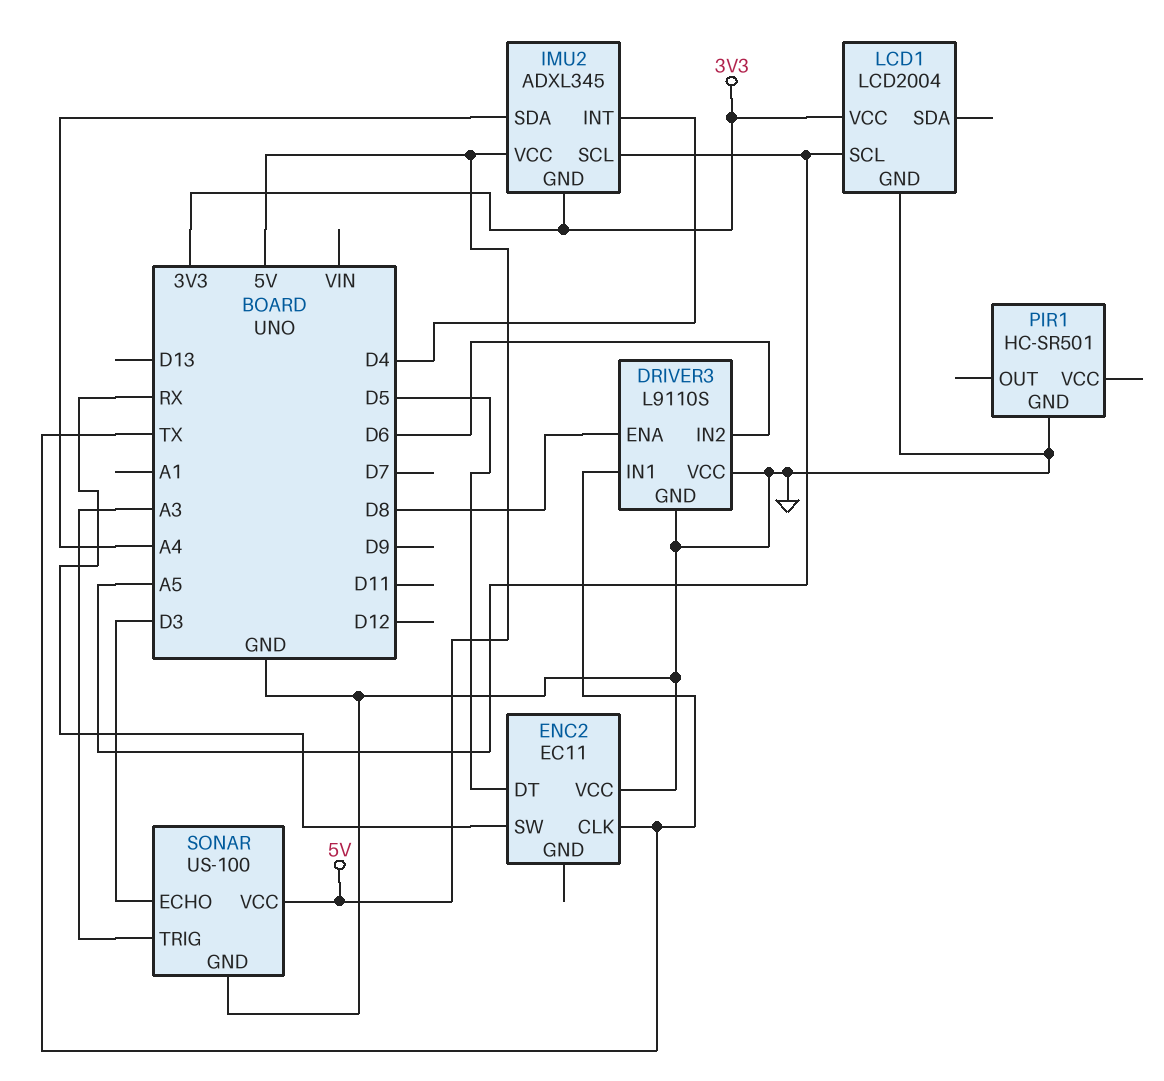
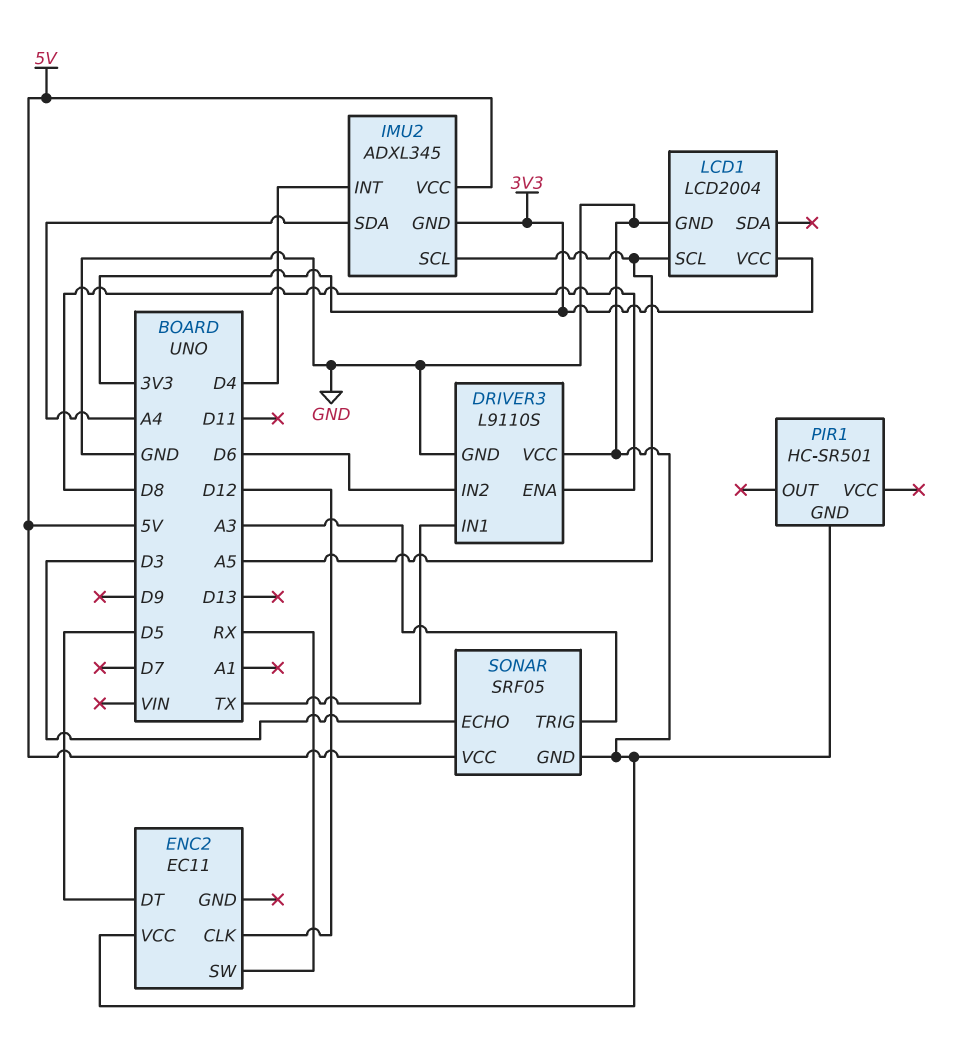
ENC2 pin CLK: TX -> D12
SONAR: US-100 -> SRF05

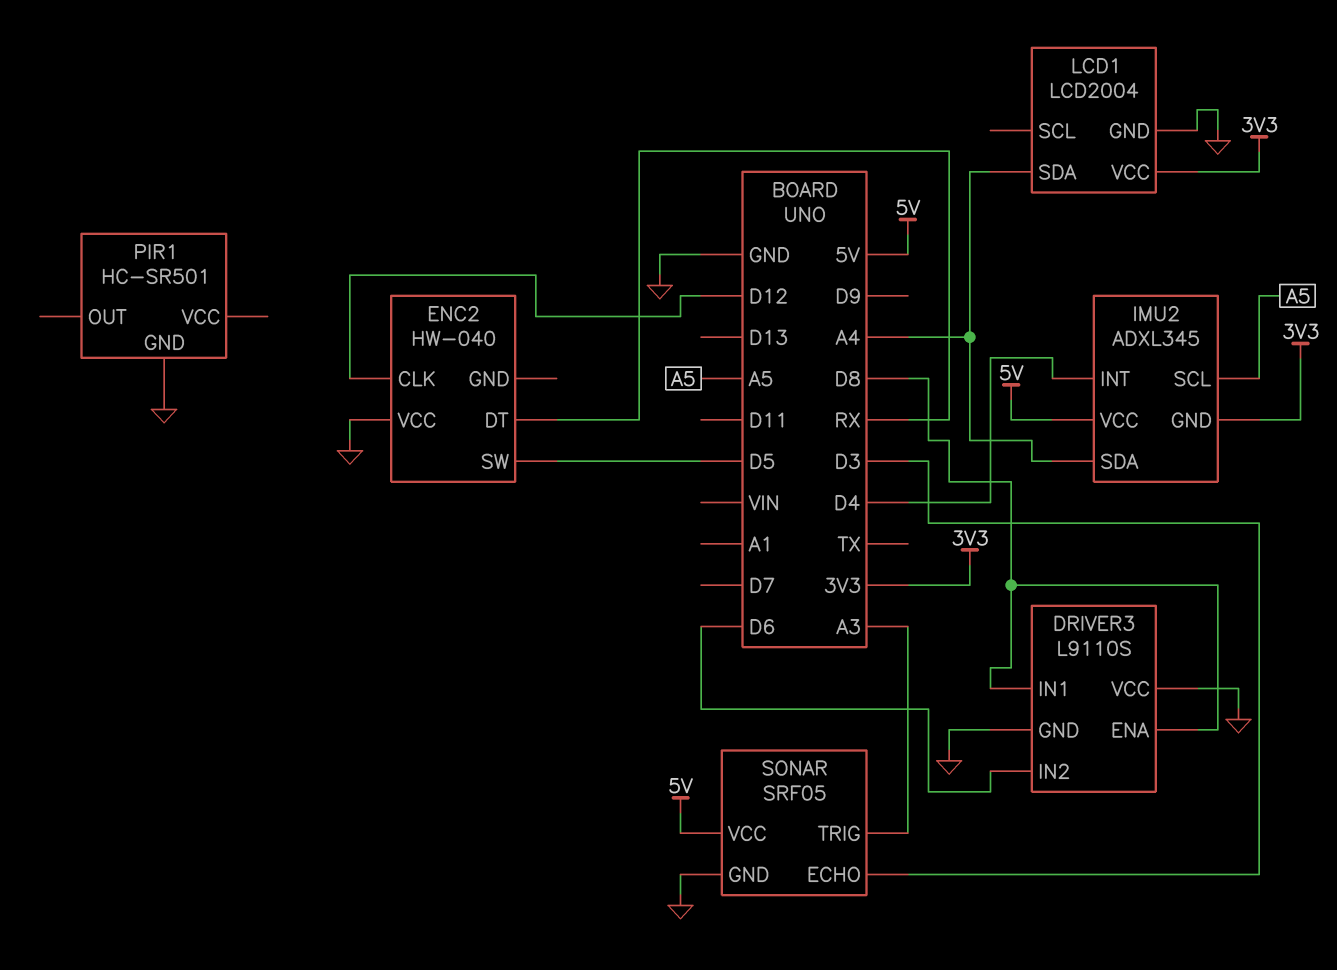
DRIVER3 pin IN1: TX -> D8
ENC2: EC11 -> HW-040
ENC2 pin DT: D5 -> RX
ENC2 pin SW: RX -> D5
LCD1 pin SCL: A5 -> none
LCD1 pin SDA: none -> A4

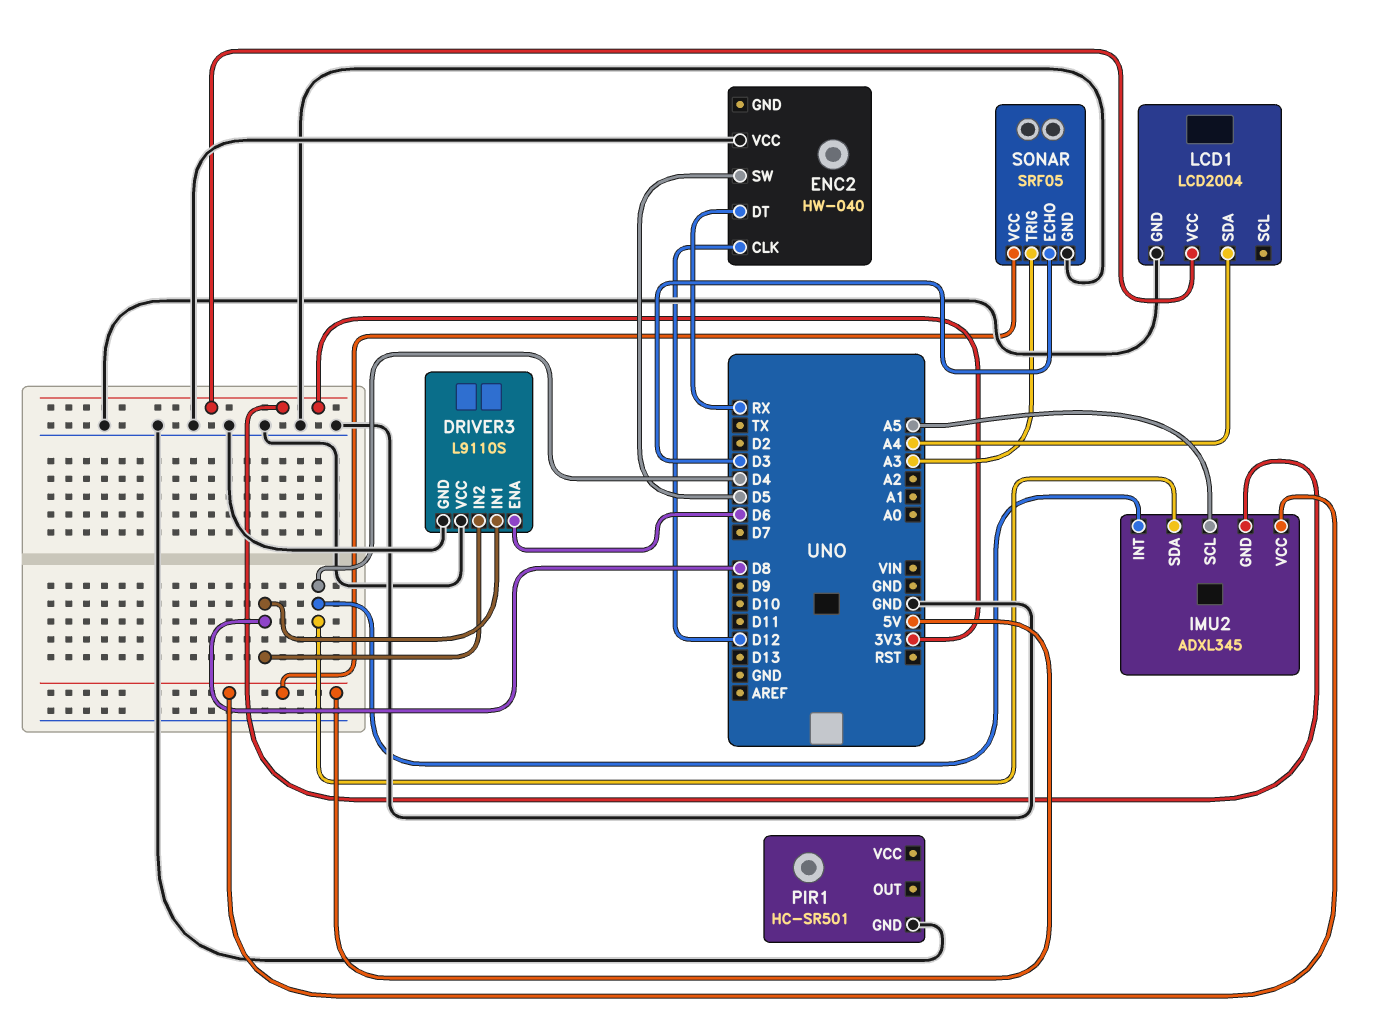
DRIVER3 pin ENA: D8 -> D6
DRIVER3 pin IN2: D6 -> D8
IMU2 pin SDA: A4 -> D4

